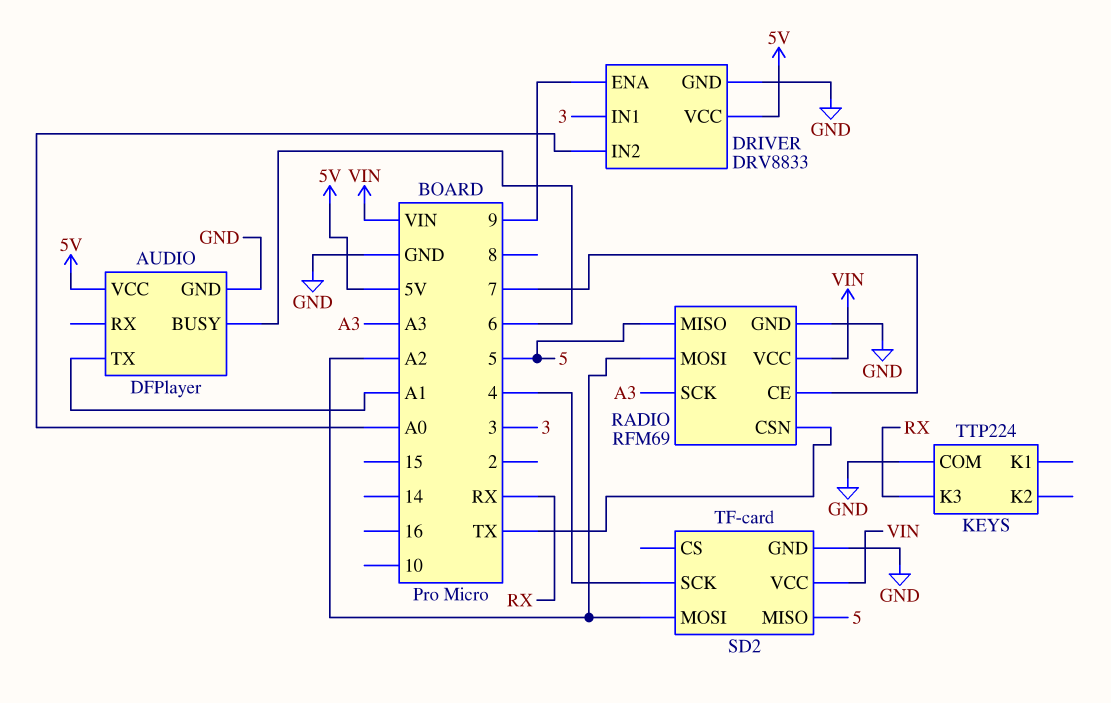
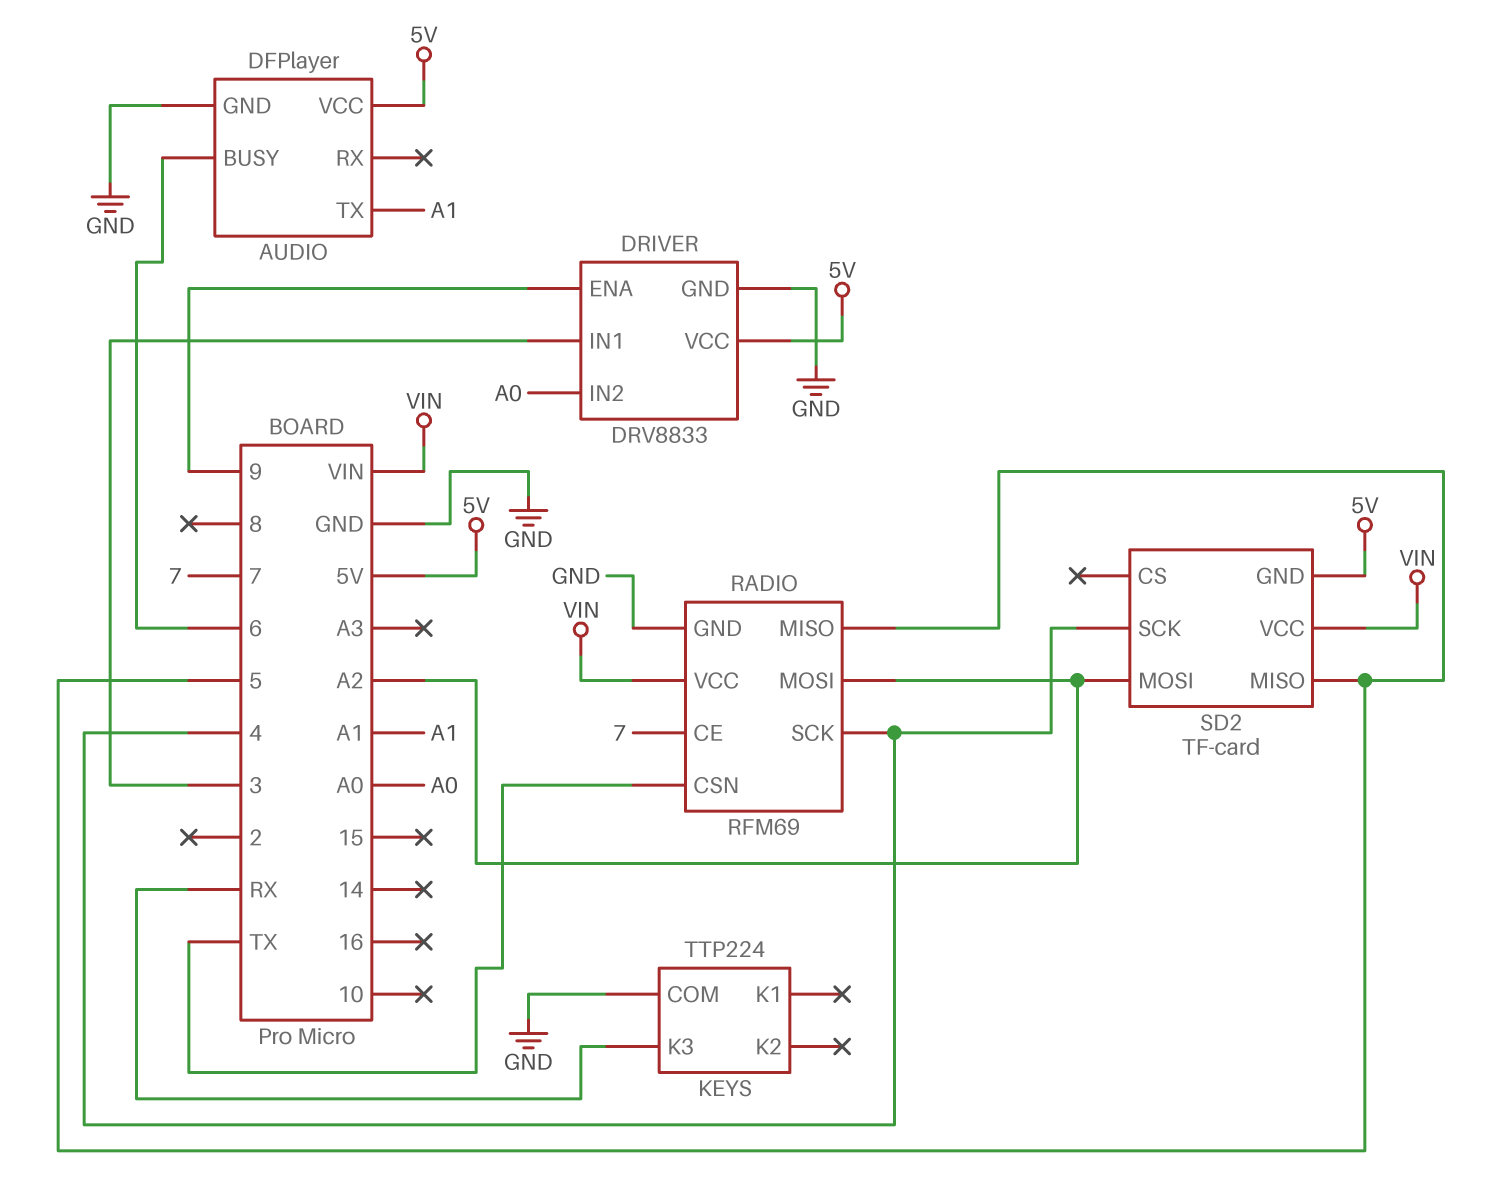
RADIO pin SCK: A3 -> 4
SD2 pin GND: GND -> 5V

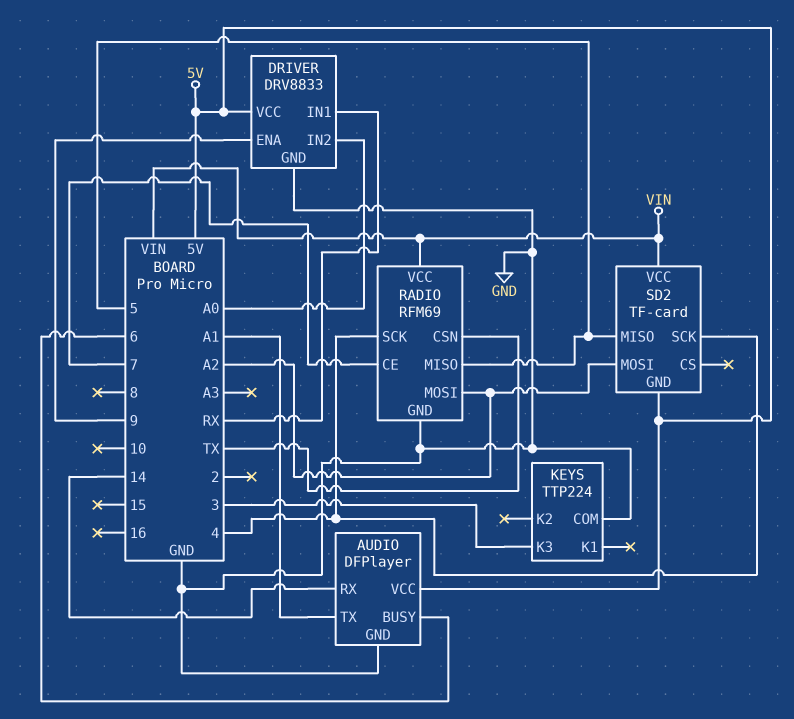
AUDIO pin RX: none -> 14
DRIVER pin IN1: 3 -> RX
KEYS pin K3: RX -> 3

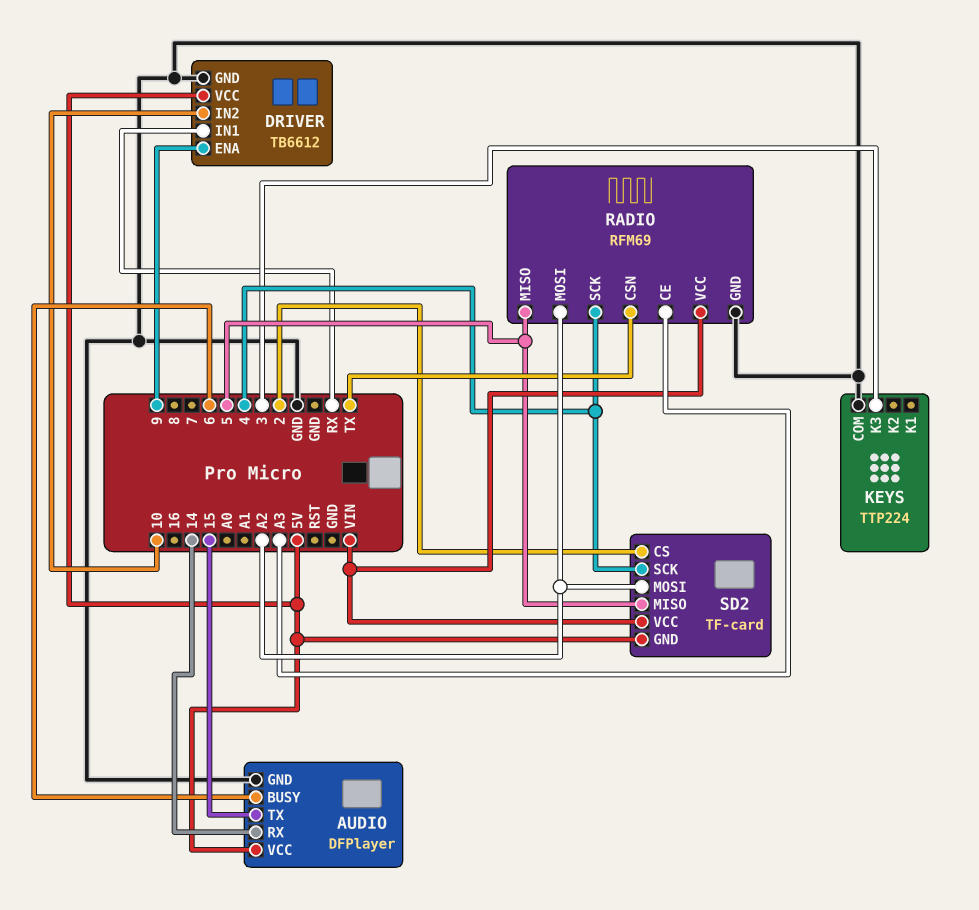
AUDIO pin TX: A1 -> 15
DRIVER: DRV8833 -> TB6612
DRIVER pin IN2: A0 -> 10
RADIO pin CE: 7 -> A3
SD2 pin CS: none -> 2

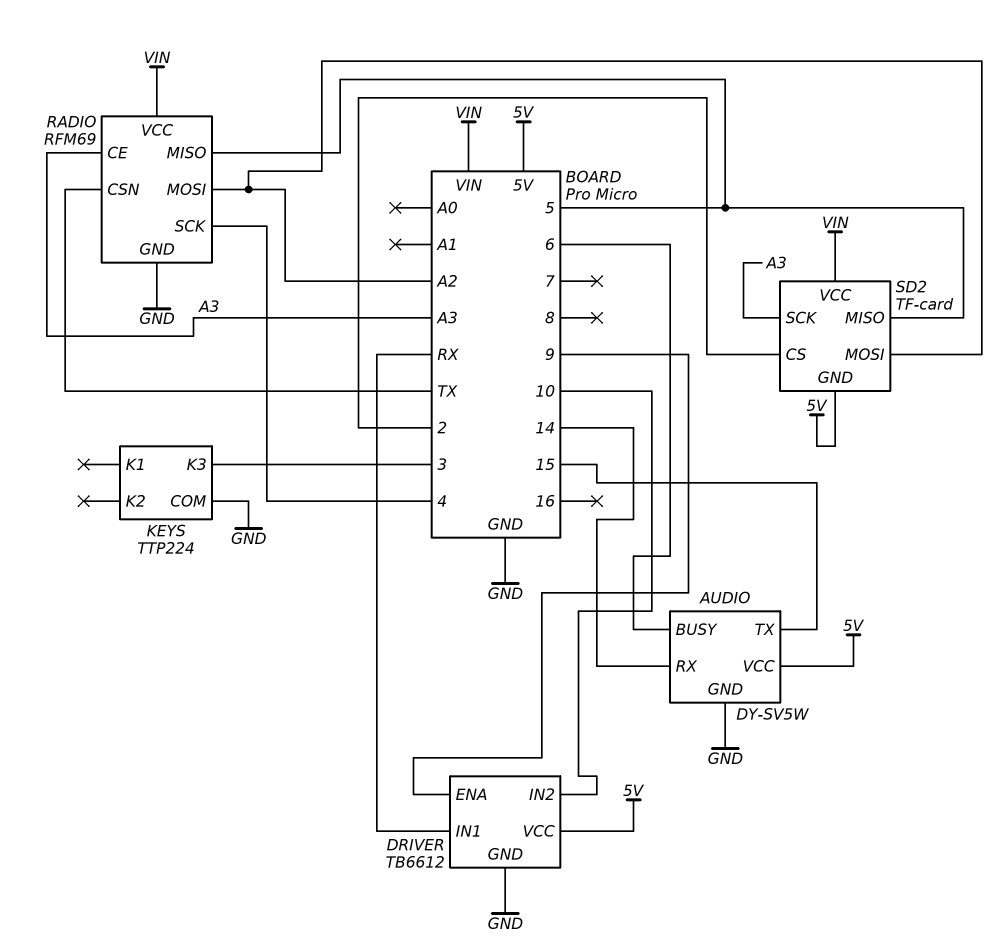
AUDIO: DFPlayer -> DY-SV5W
SD2 pin SCK: 4 -> A3

